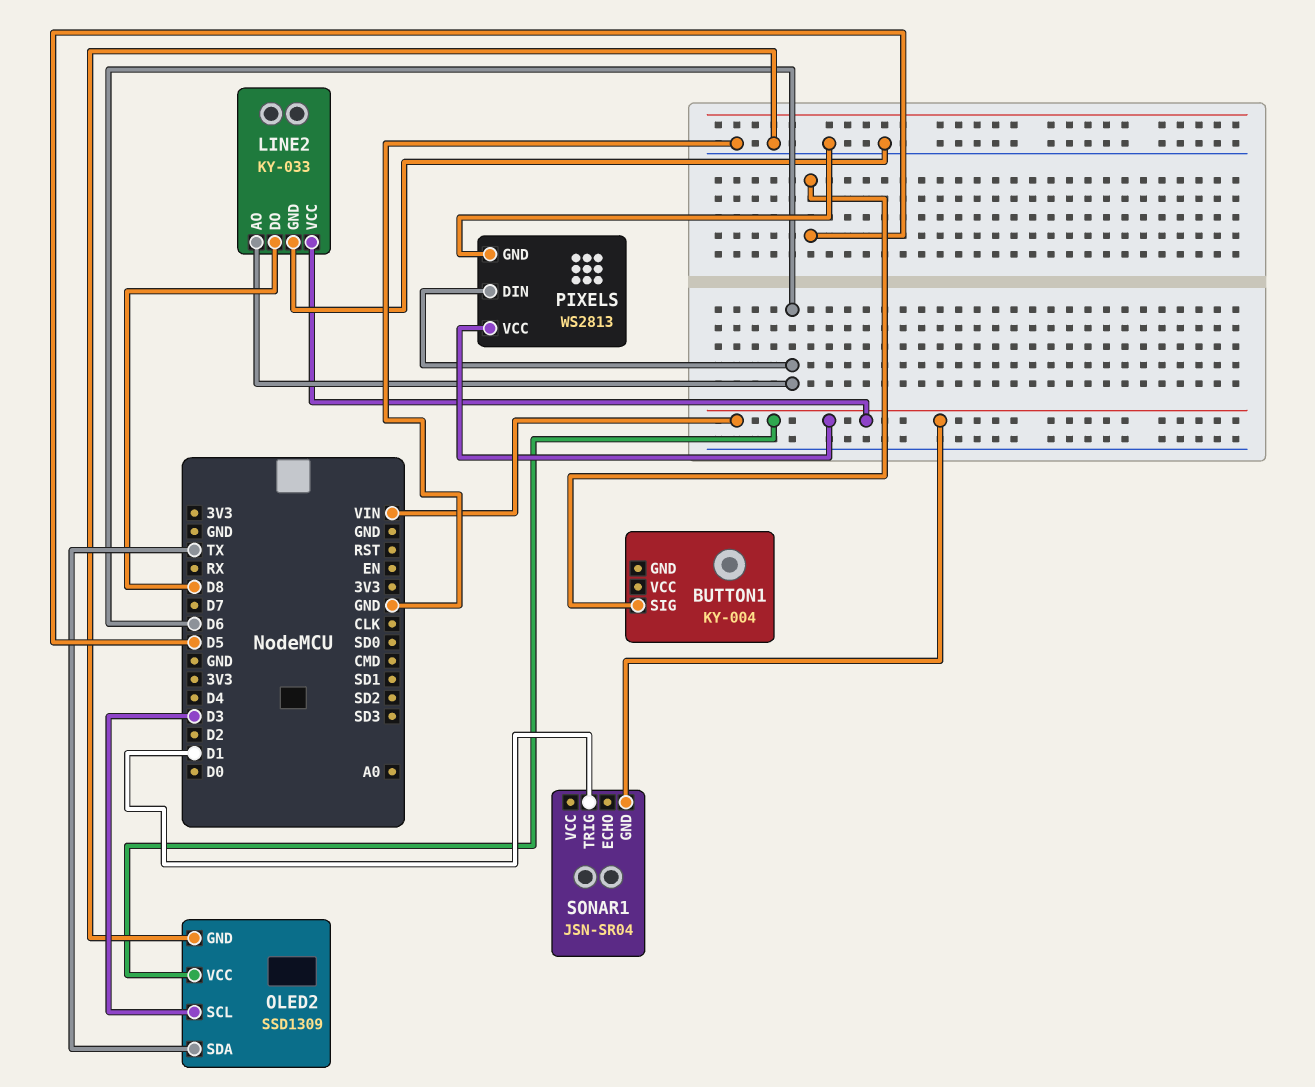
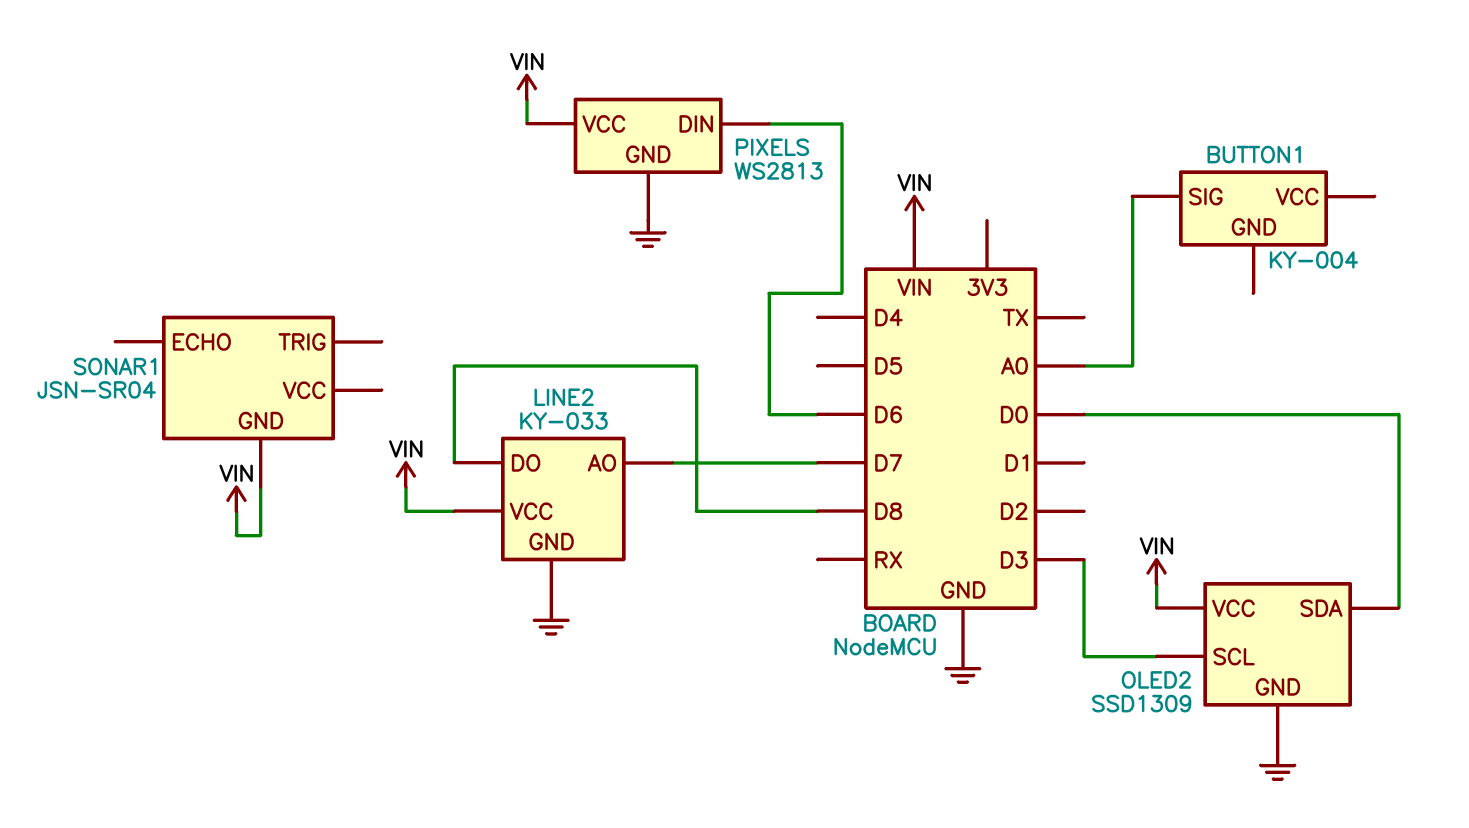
BUTTON1 pin SIG: D5 -> A0
LINE2 pin AO: D6 -> D7
OLED2 pin SDA: TX -> D0
SONAR1 pin TRIG: D1 -> none

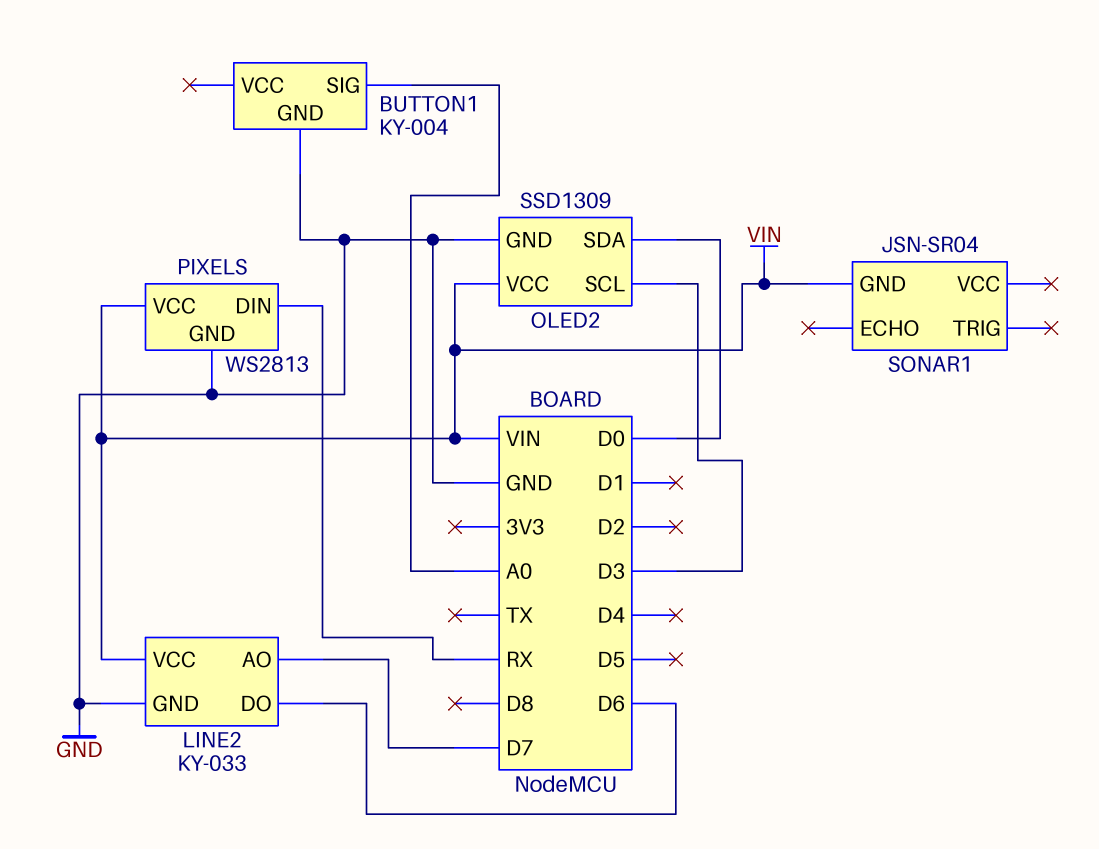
BUTTON1 pin GND: none -> GND
LINE2 pin DO: D8 -> D6
PIXELS pin DIN: D6 -> RX

